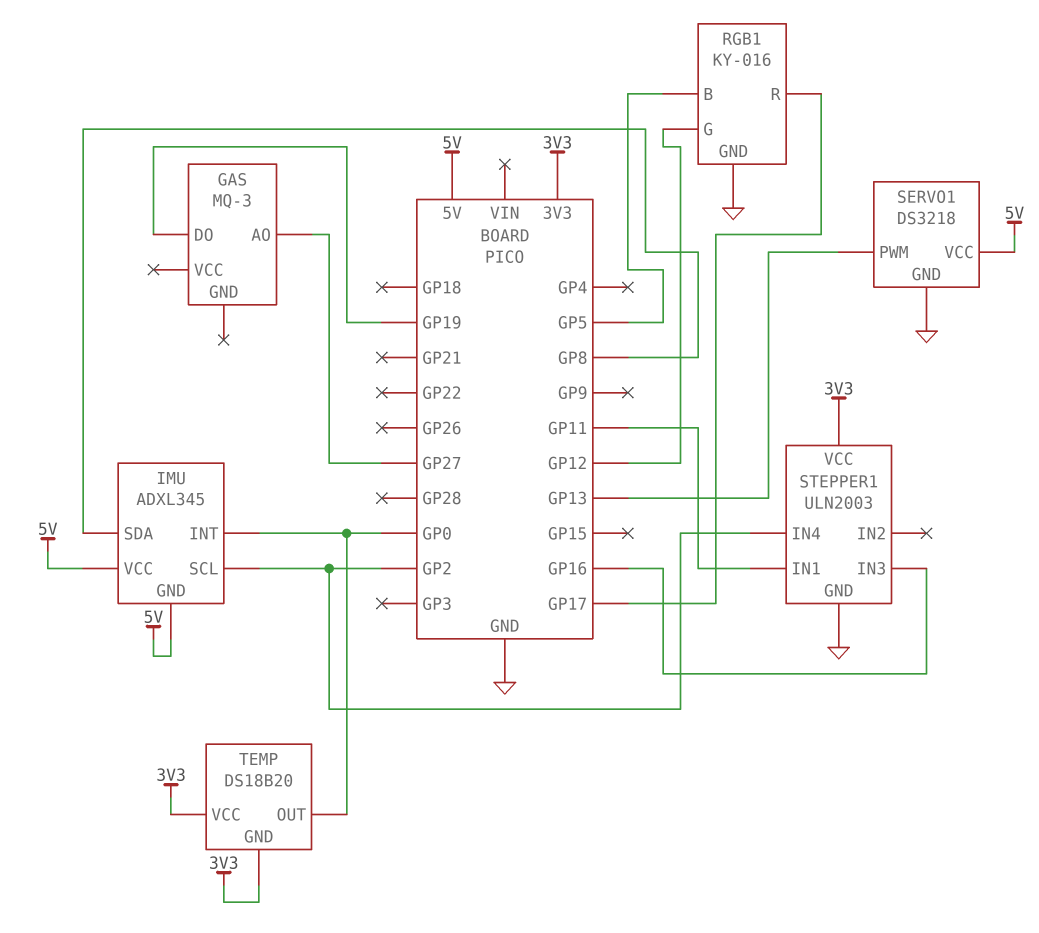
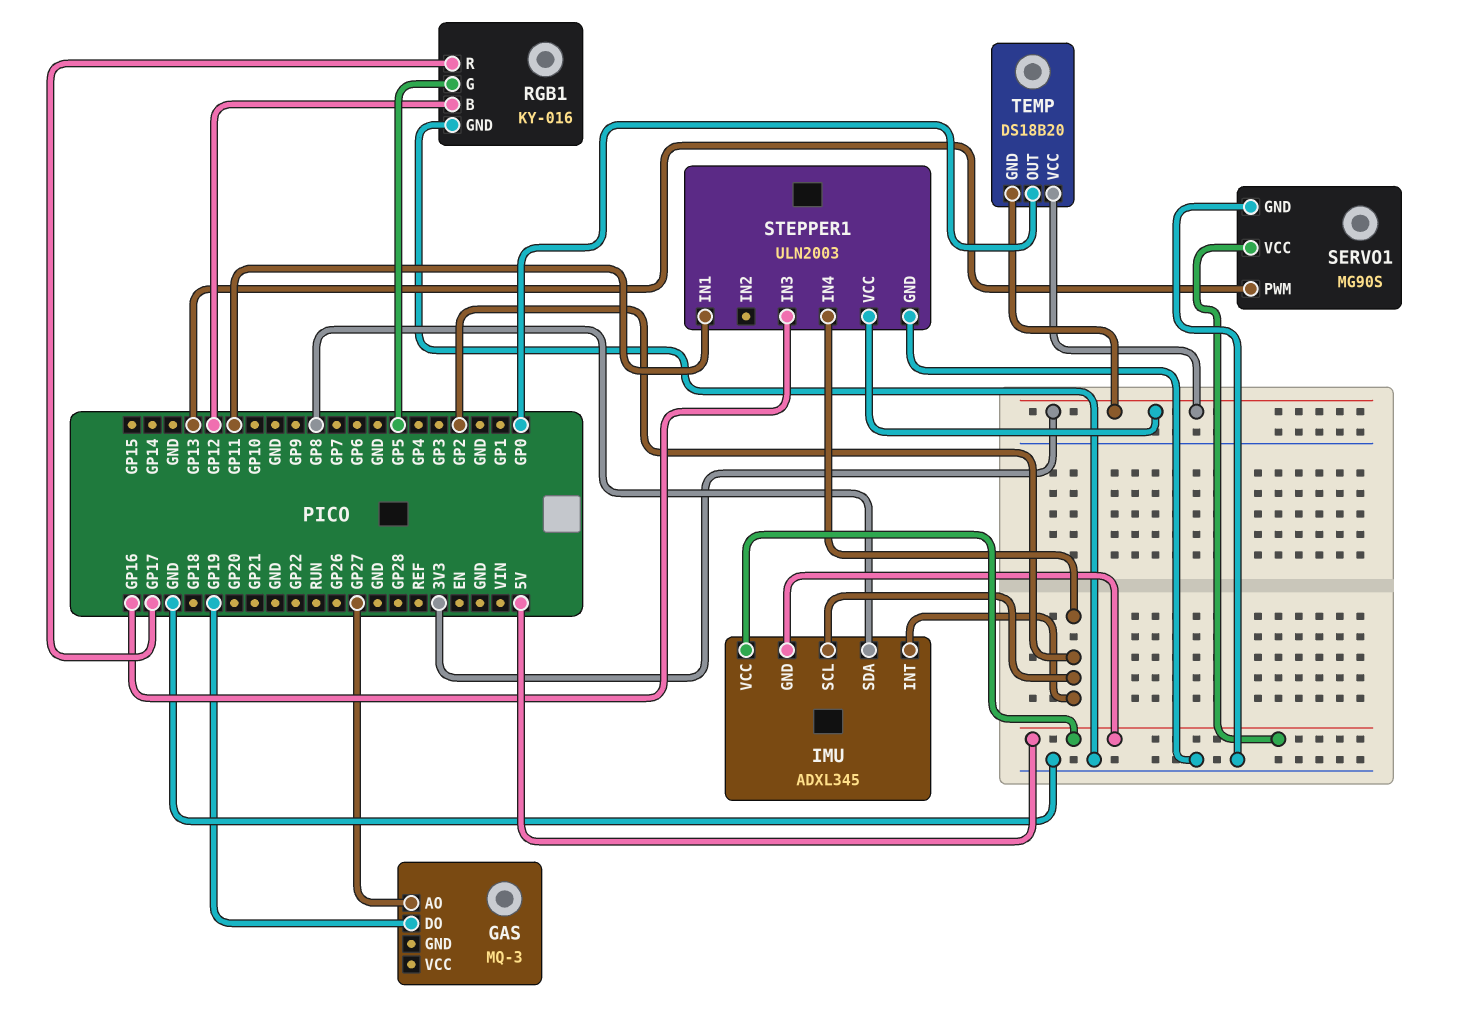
IMU pin INT: GP0 -> GP2
RGB1 pin B: GP5 -> GP12
RGB1 pin G: GP12 -> GP5
SERVO1: DS3218 -> MG90S

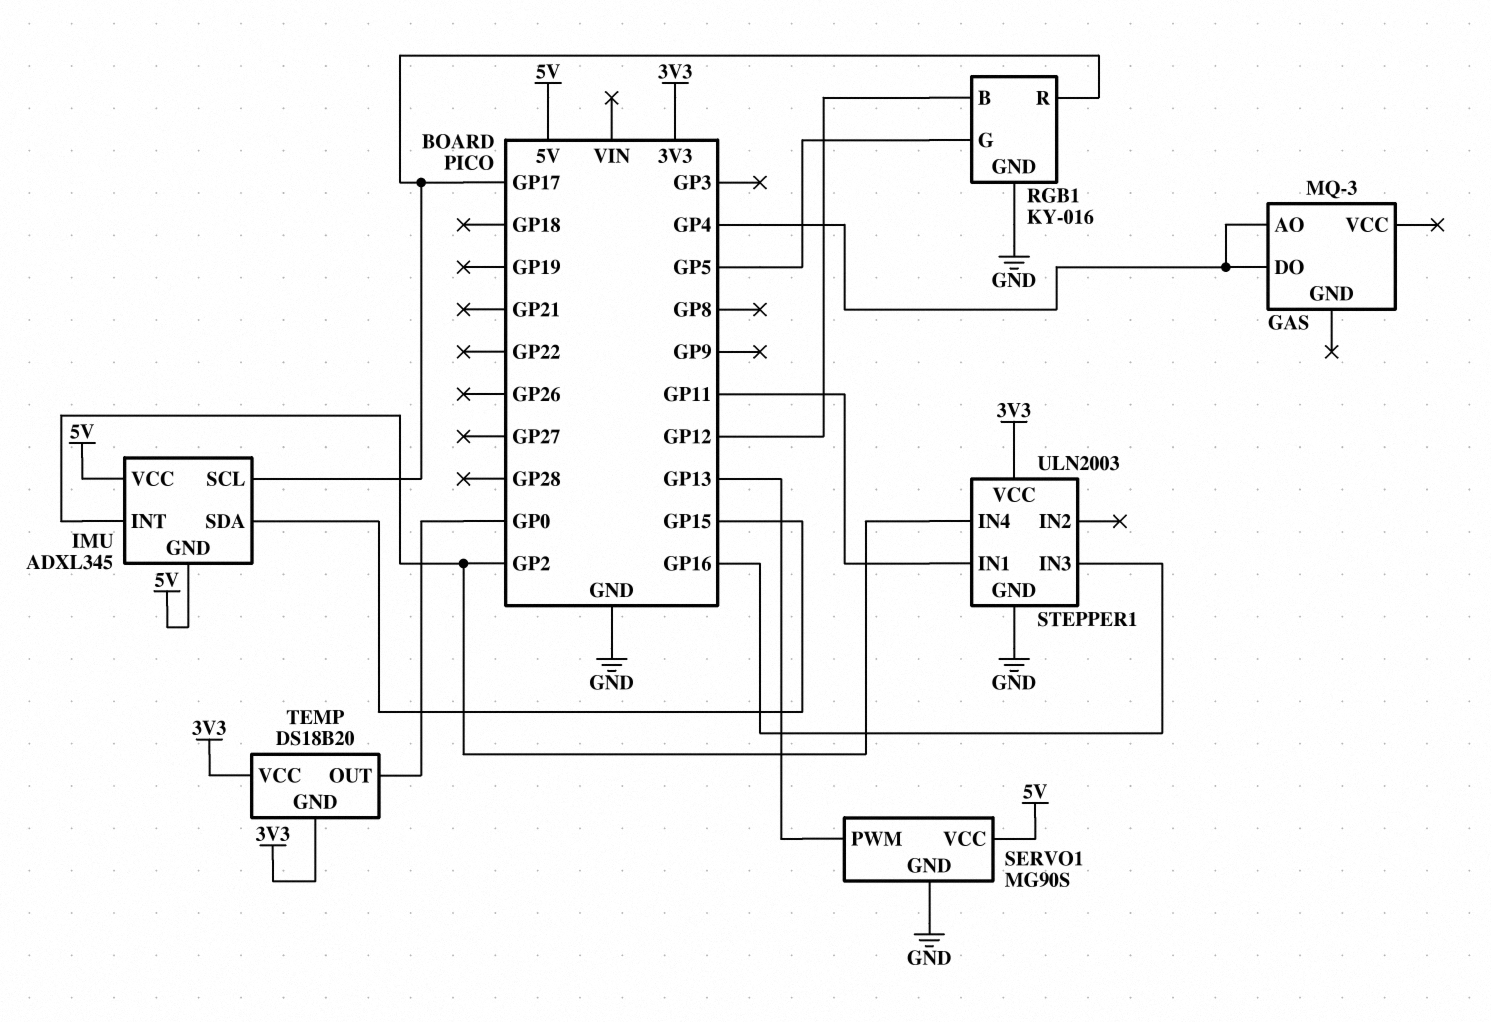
GAS pin AO: GP27 -> GP4
GAS pin DO: GP19 -> GP4
IMU pin SCL: GP2 -> GP17
IMU pin SDA: GP8 -> GP15

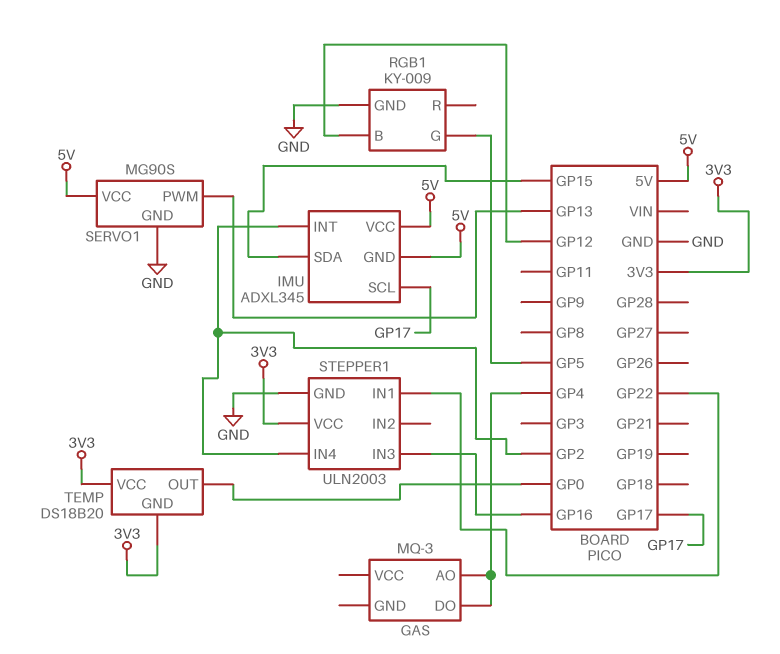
RGB1: KY-016 -> KY-009
RGB1 pin R: GP17 -> none
STEPPER1 pin IN1: GP11 -> GP22

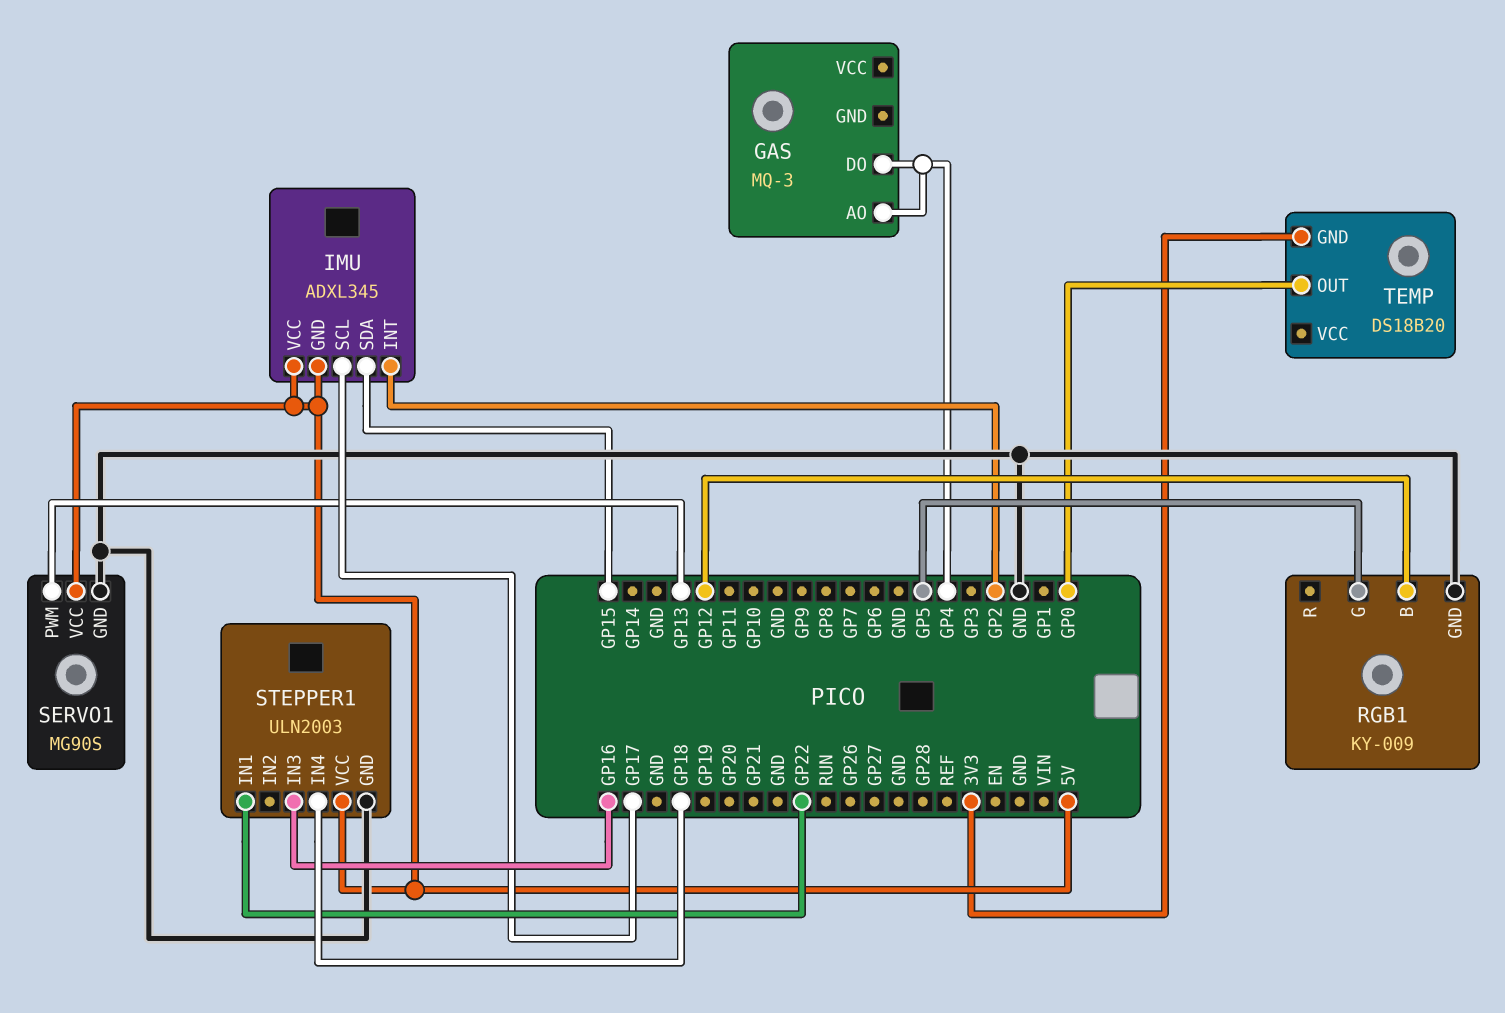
STEPPER1 pin IN4: GP2 -> GP18
STEPPER1 pin VCC: 3V3 -> 5V
TEMP pin VCC: 3V3 -> none

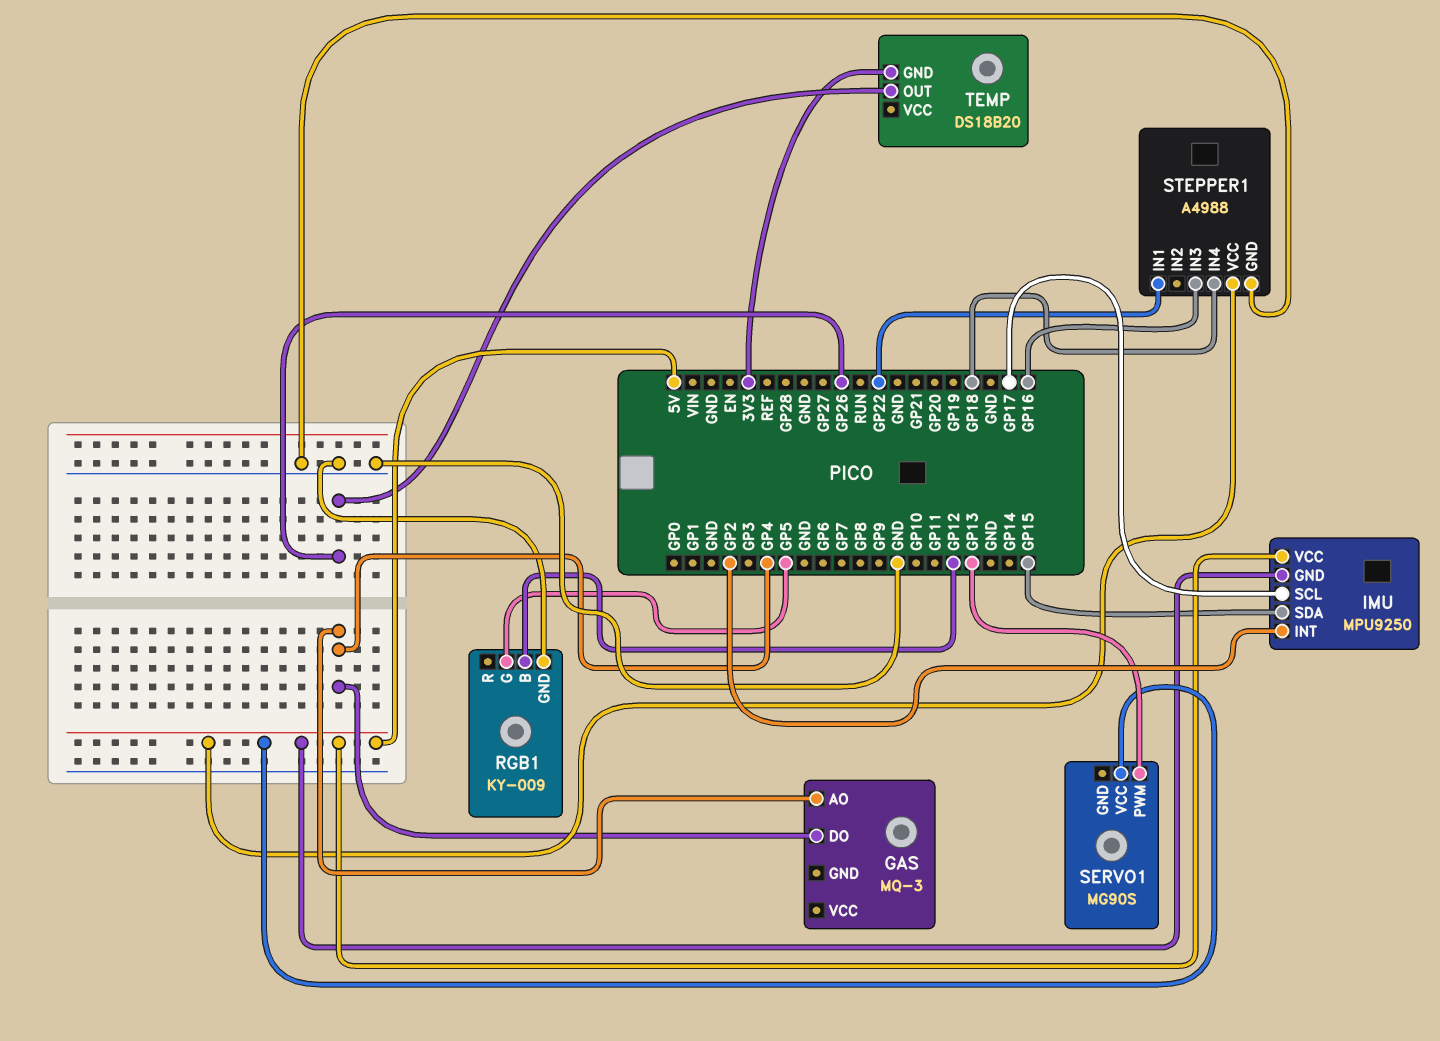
IMU: ADXL345 -> MPU9250
SERVO1 pin GND: GND -> none
STEPPER1: ULN2003 -> A4988
TEMP pin OUT: GP0 -> GP26

